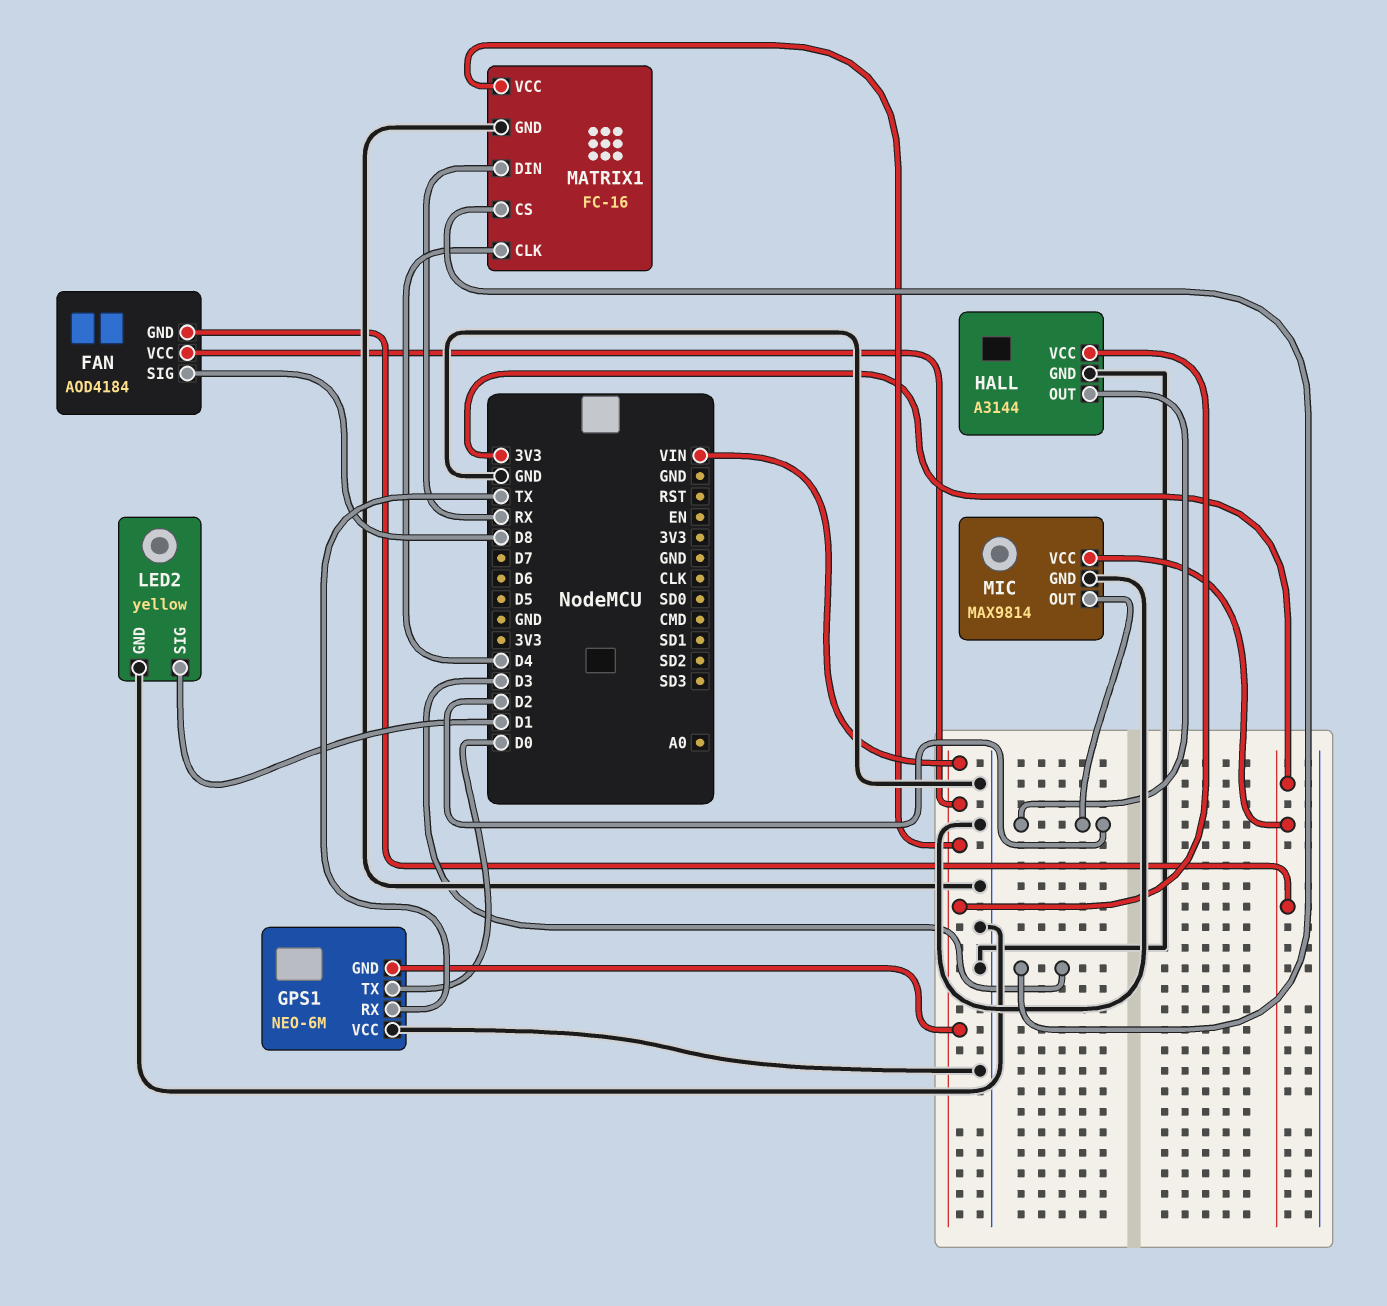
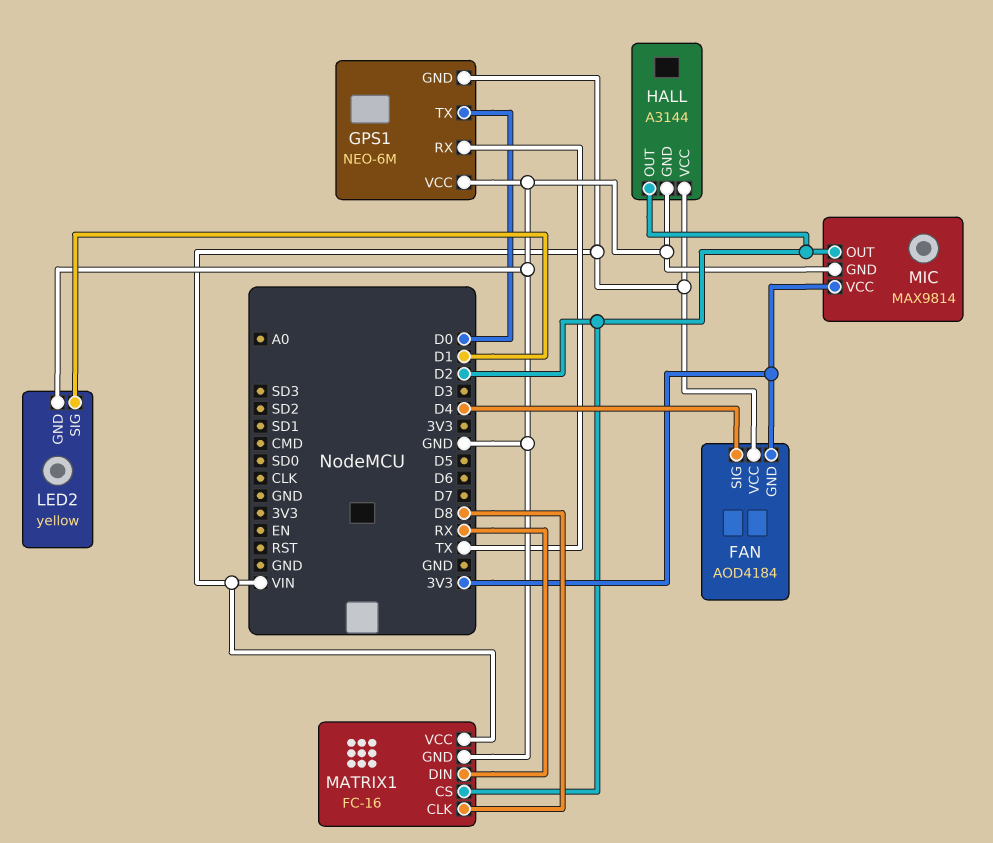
FAN pin SIG: D8 -> D4
MATRIX1 pin CLK: D4 -> D8
MATRIX1 pin CS: D3 -> D2

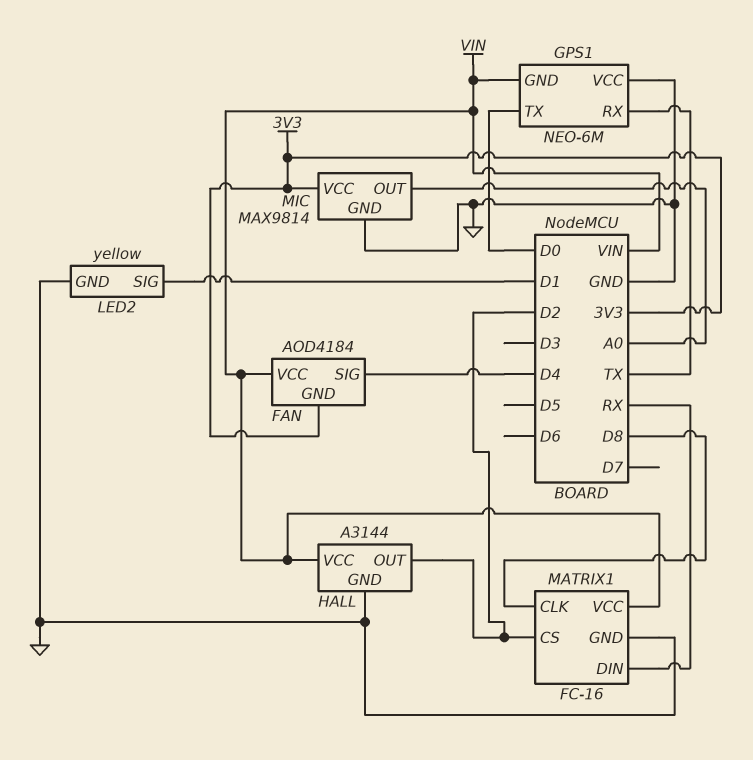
MIC pin OUT: D2 -> A0

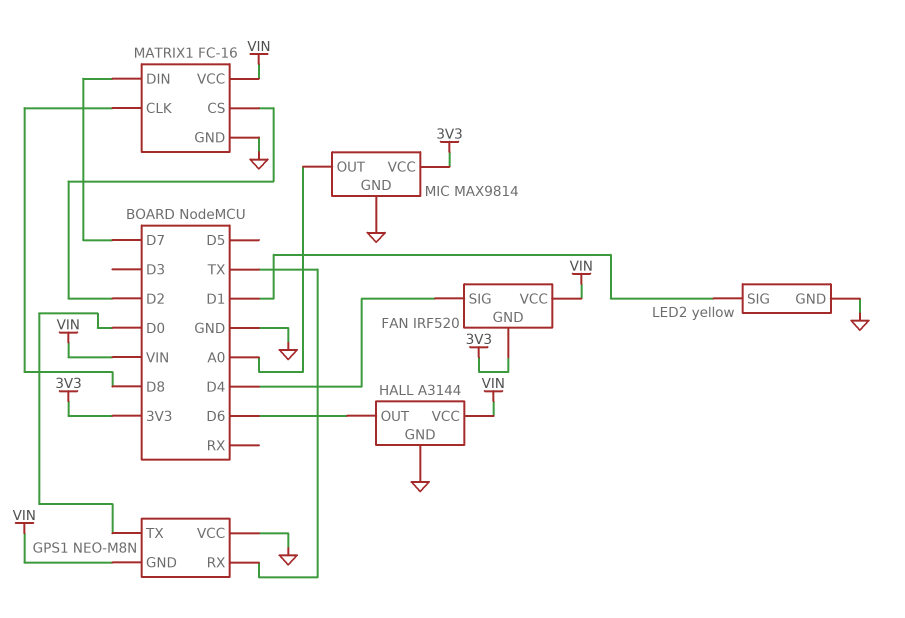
FAN: AOD4184 -> IRF520
GPS1: NEO-6M -> NEO-M8N
HALL pin OUT: D2 -> D6
MATRIX1 pin DIN: RX -> D7

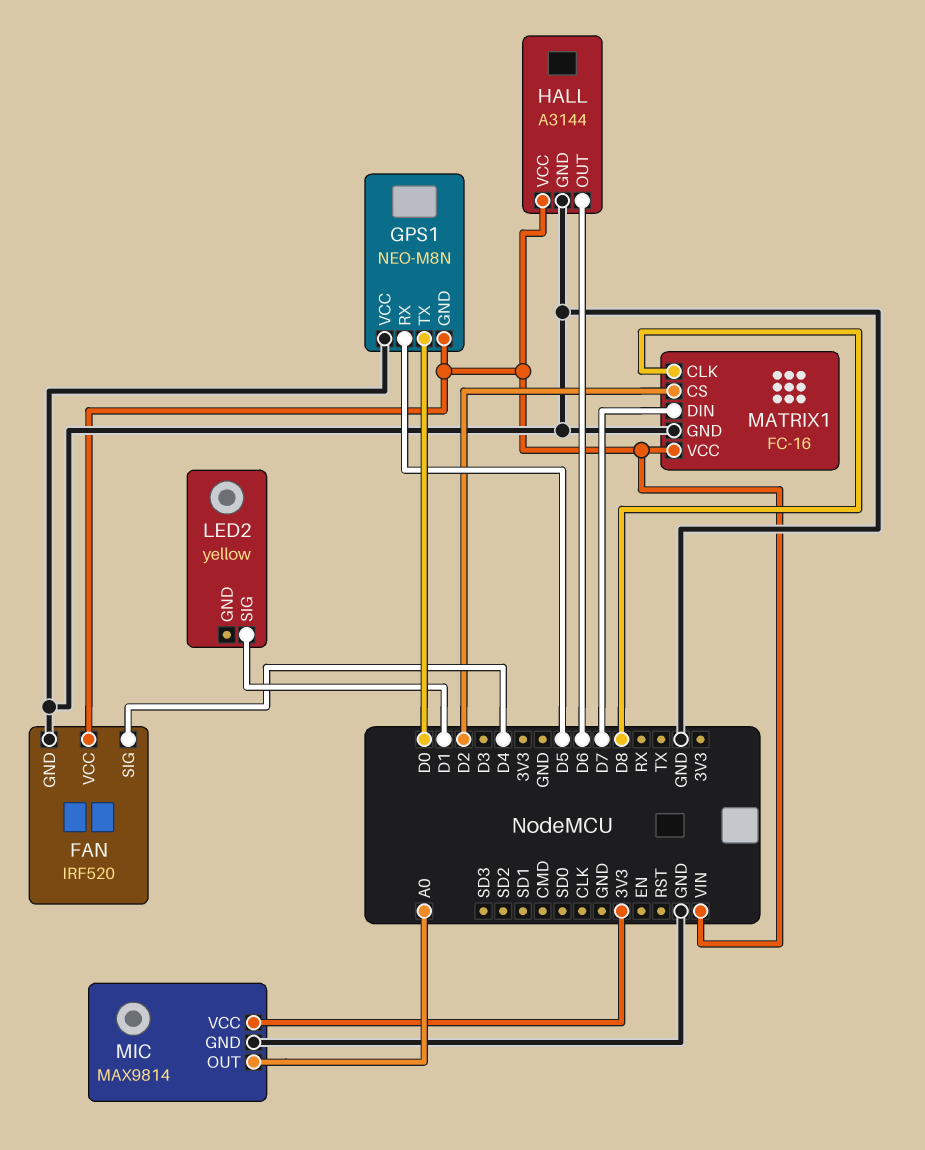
FAN pin GND: 3V3 -> GND
GPS1 pin RX: TX -> D5
LED2 pin GND: GND -> none

